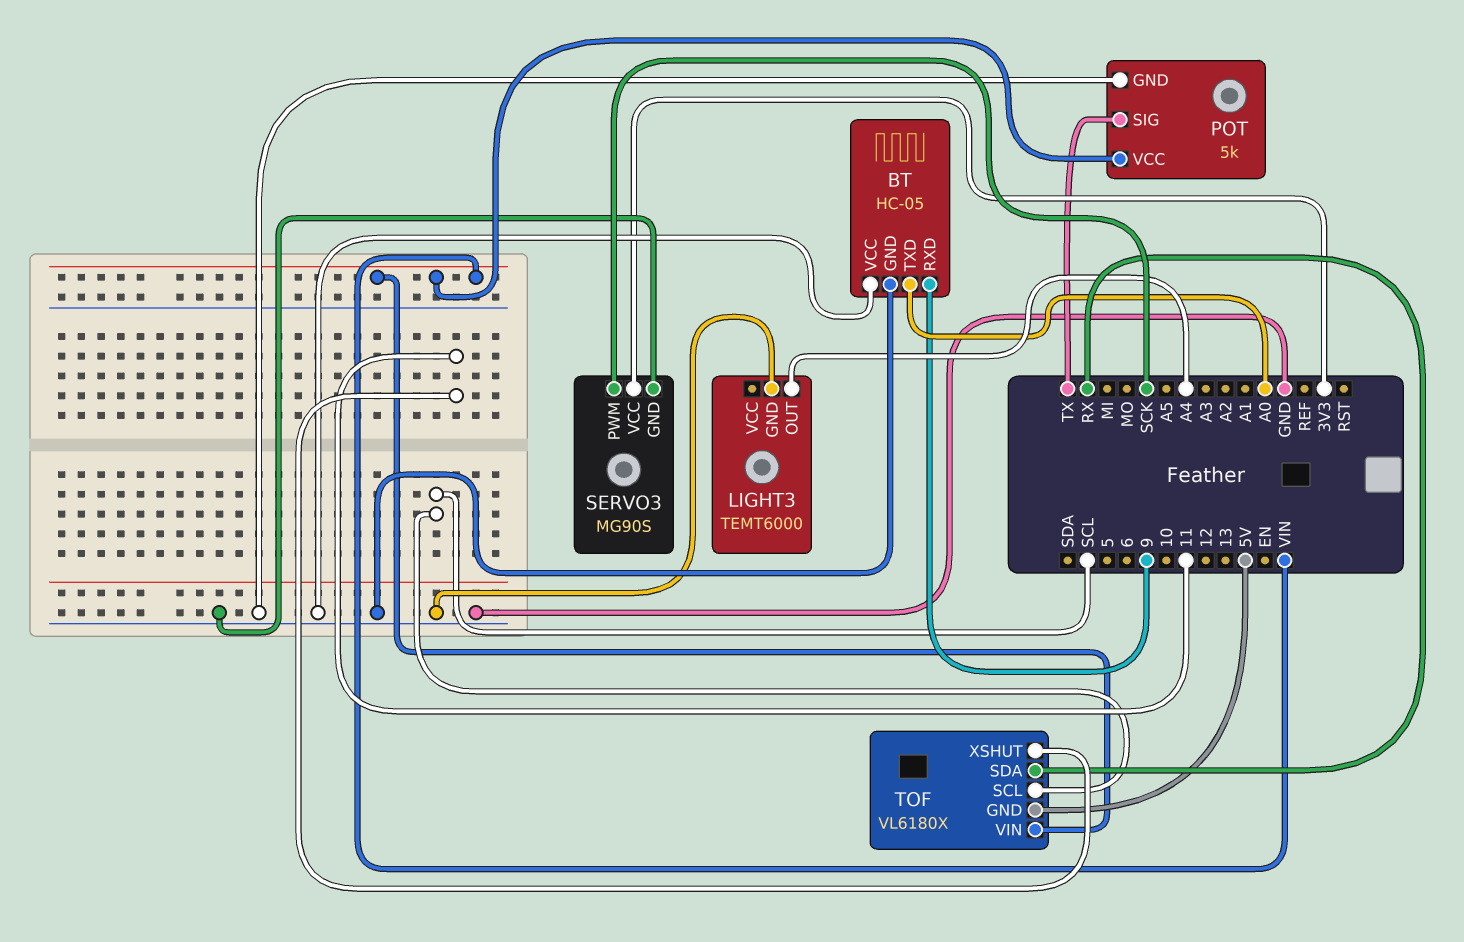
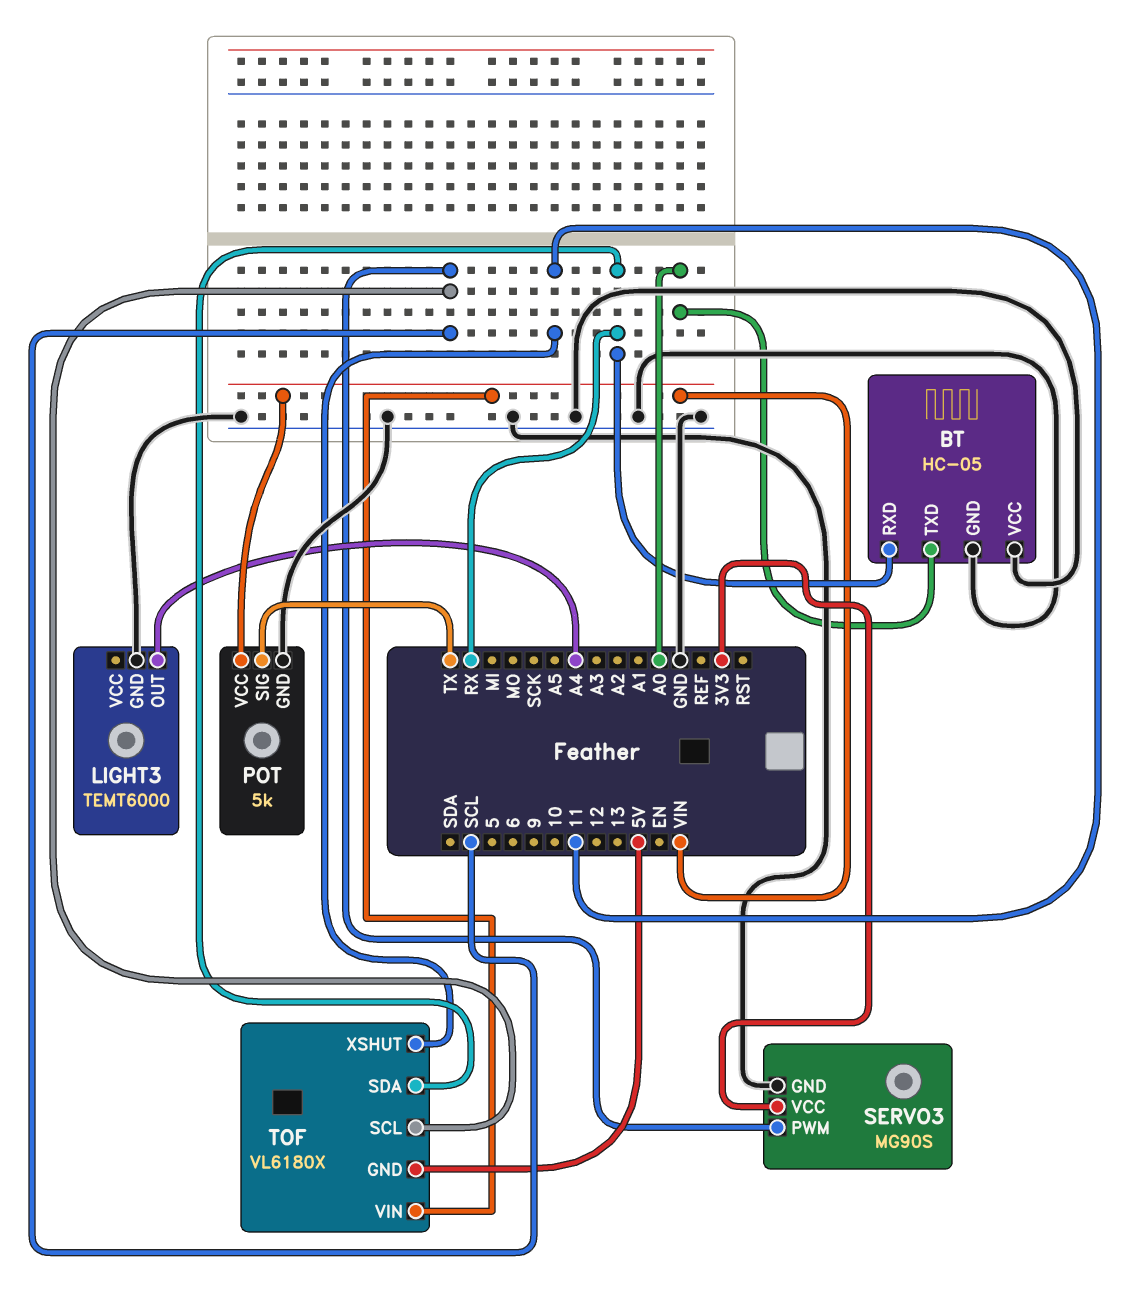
BT pin RXD: 9 -> RX
SERVO3 pin PWM: SCK -> SCL

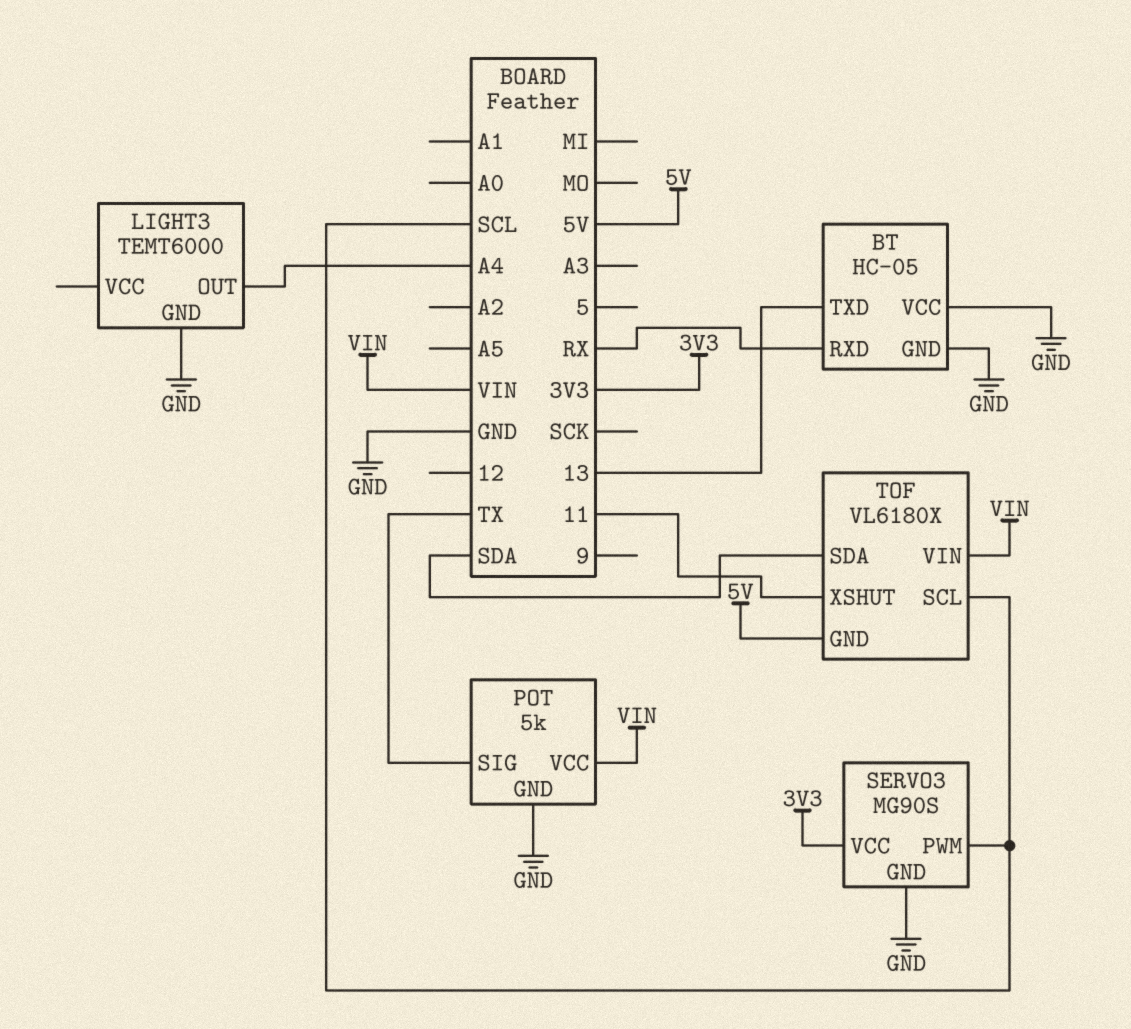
BT pin TXD: A0 -> 13
TOF pin SDA: RX -> SDA

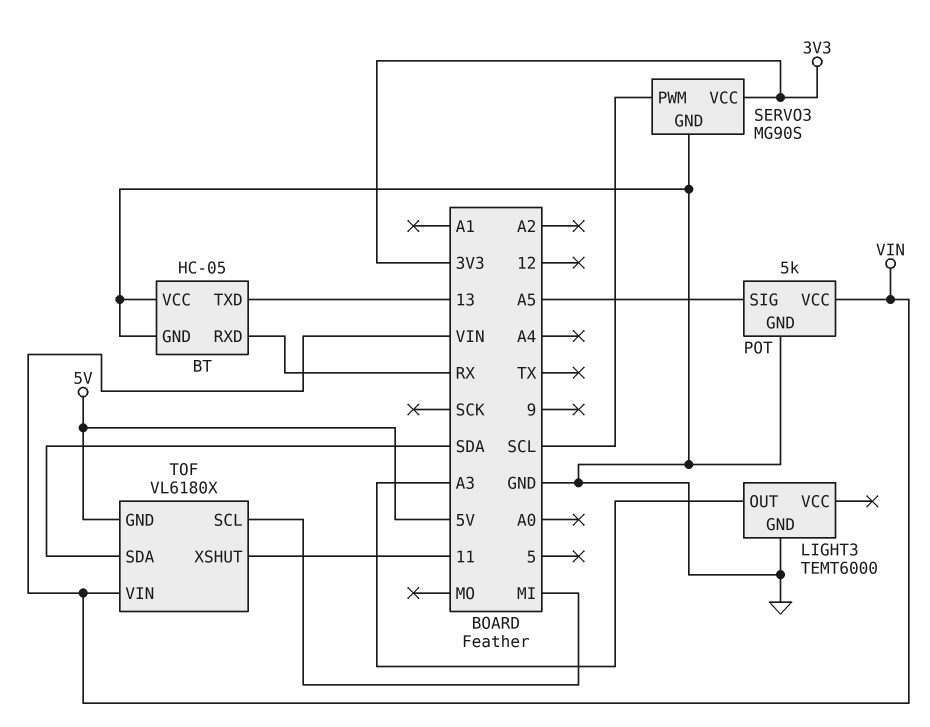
LIGHT3 pin OUT: A4 -> A3
POT pin SIG: TX -> A5
TOF pin SCL: SCL -> MI

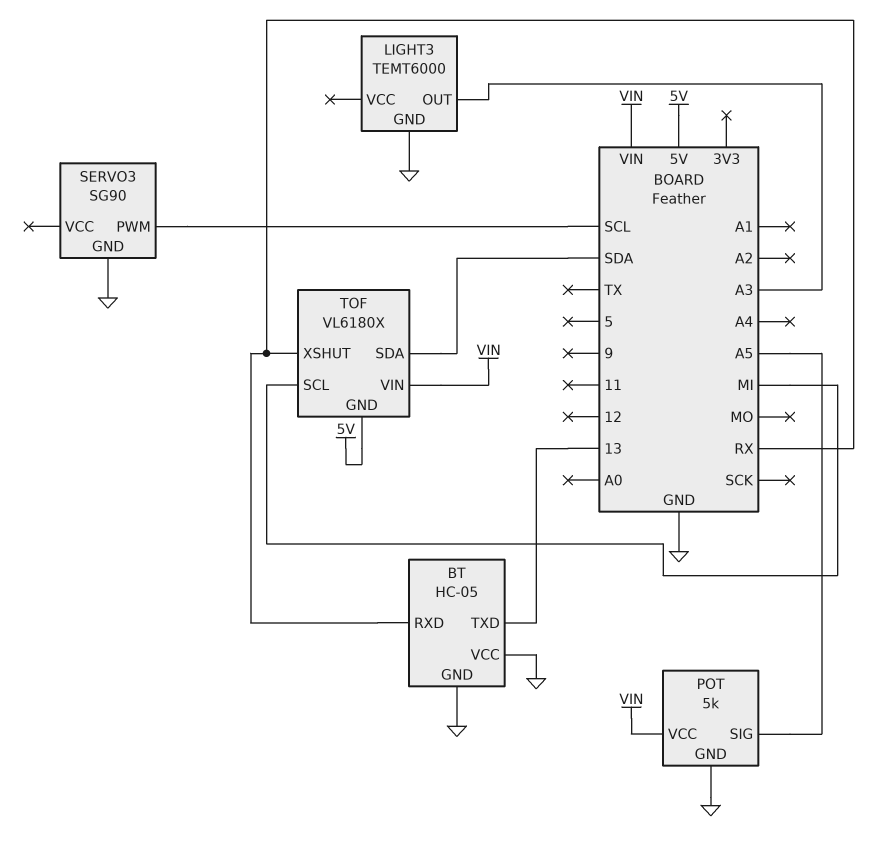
SERVO3: MG90S -> SG90
SERVO3 pin VCC: 3V3 -> none
TOF pin XSHUT: 11 -> RX

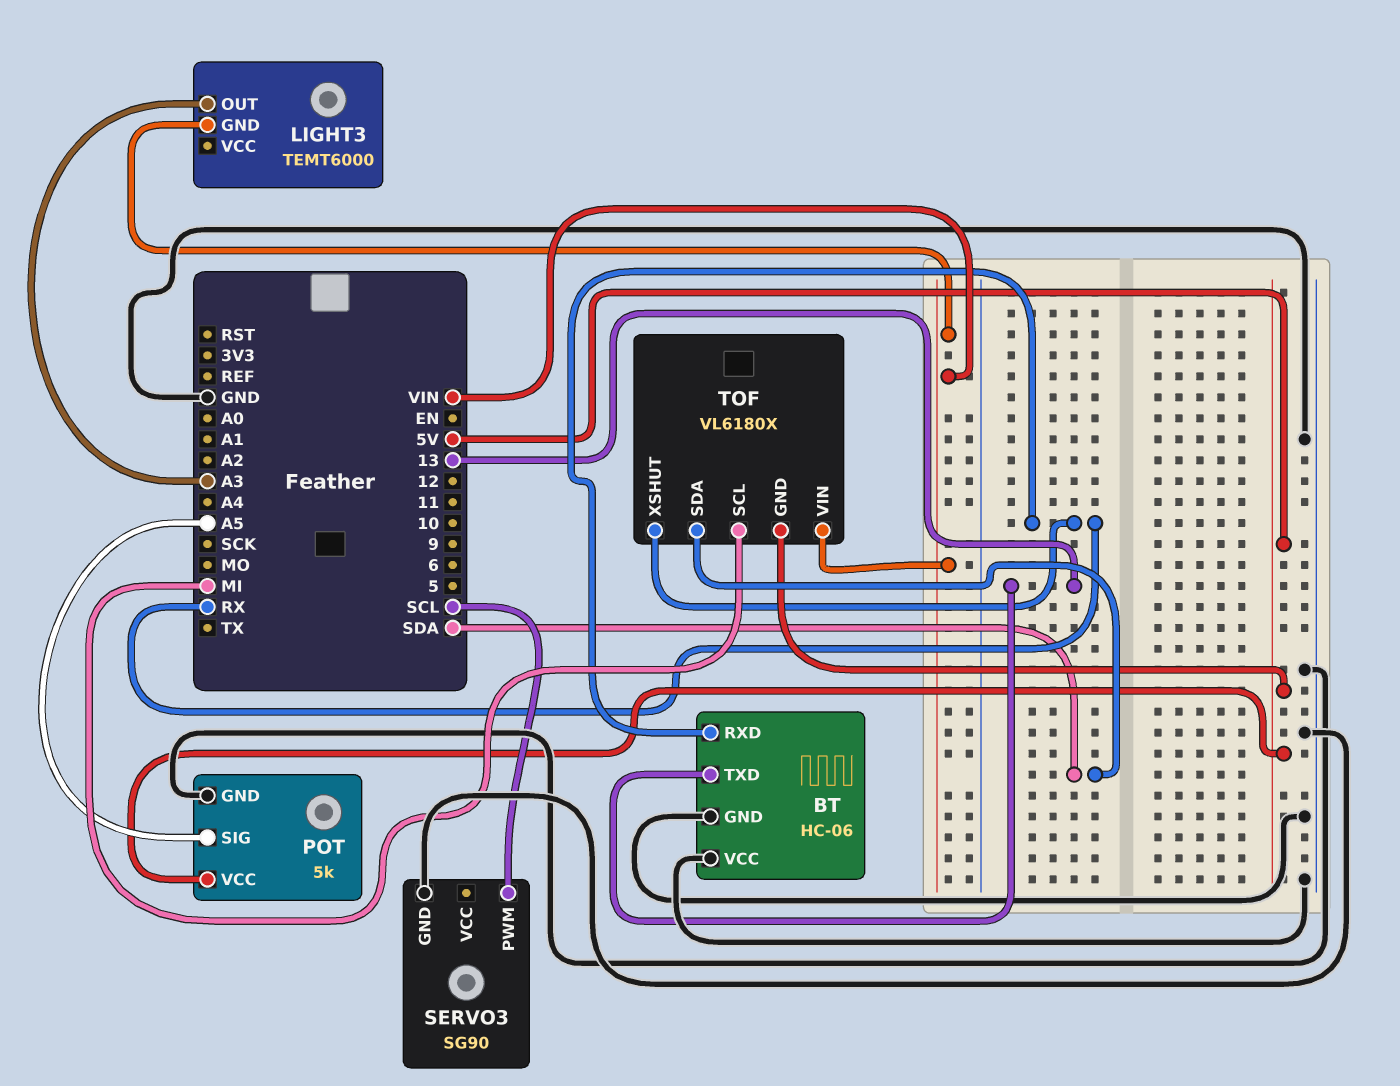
BT: HC-05 -> HC-06
LIGHT3 pin GND: GND -> VIN
POT pin VCC: VIN -> 5V

